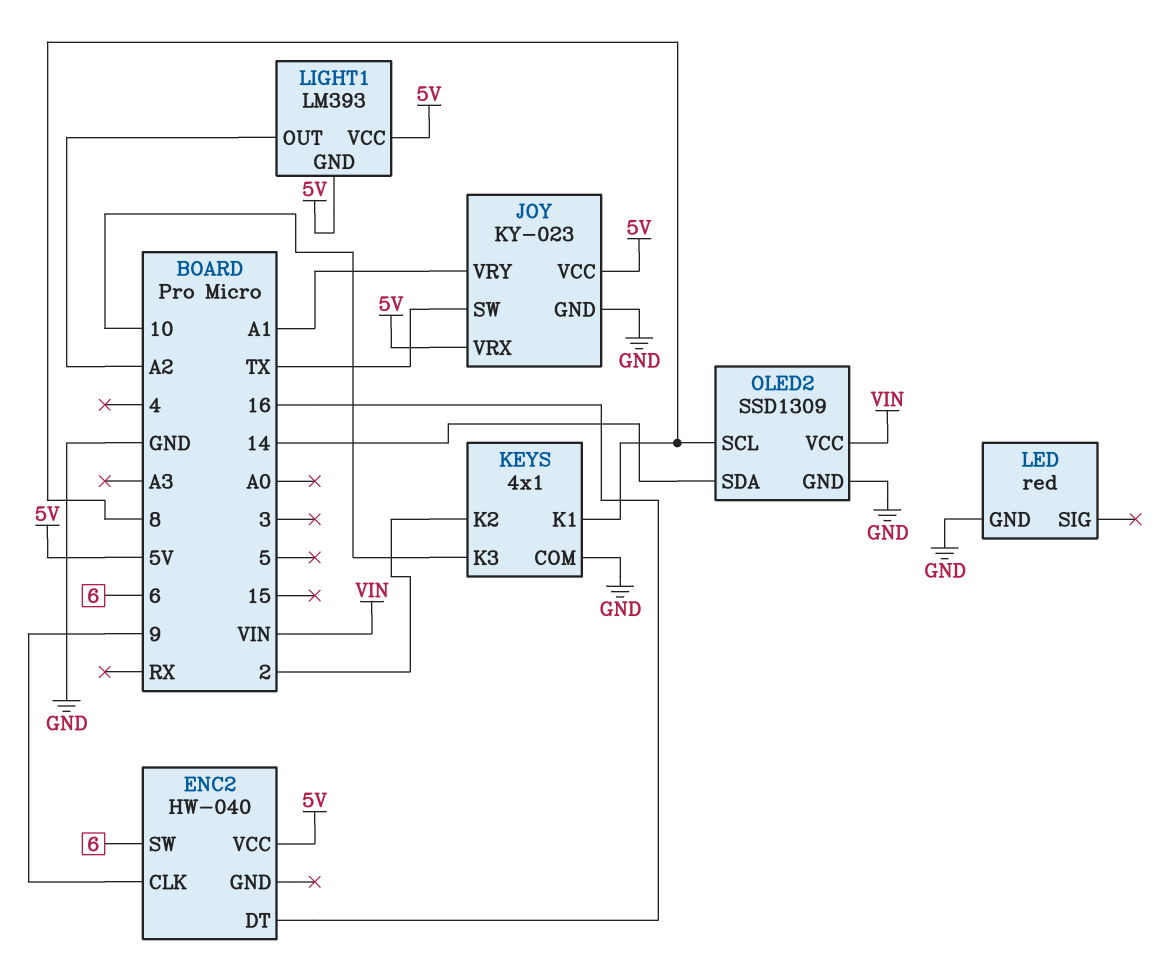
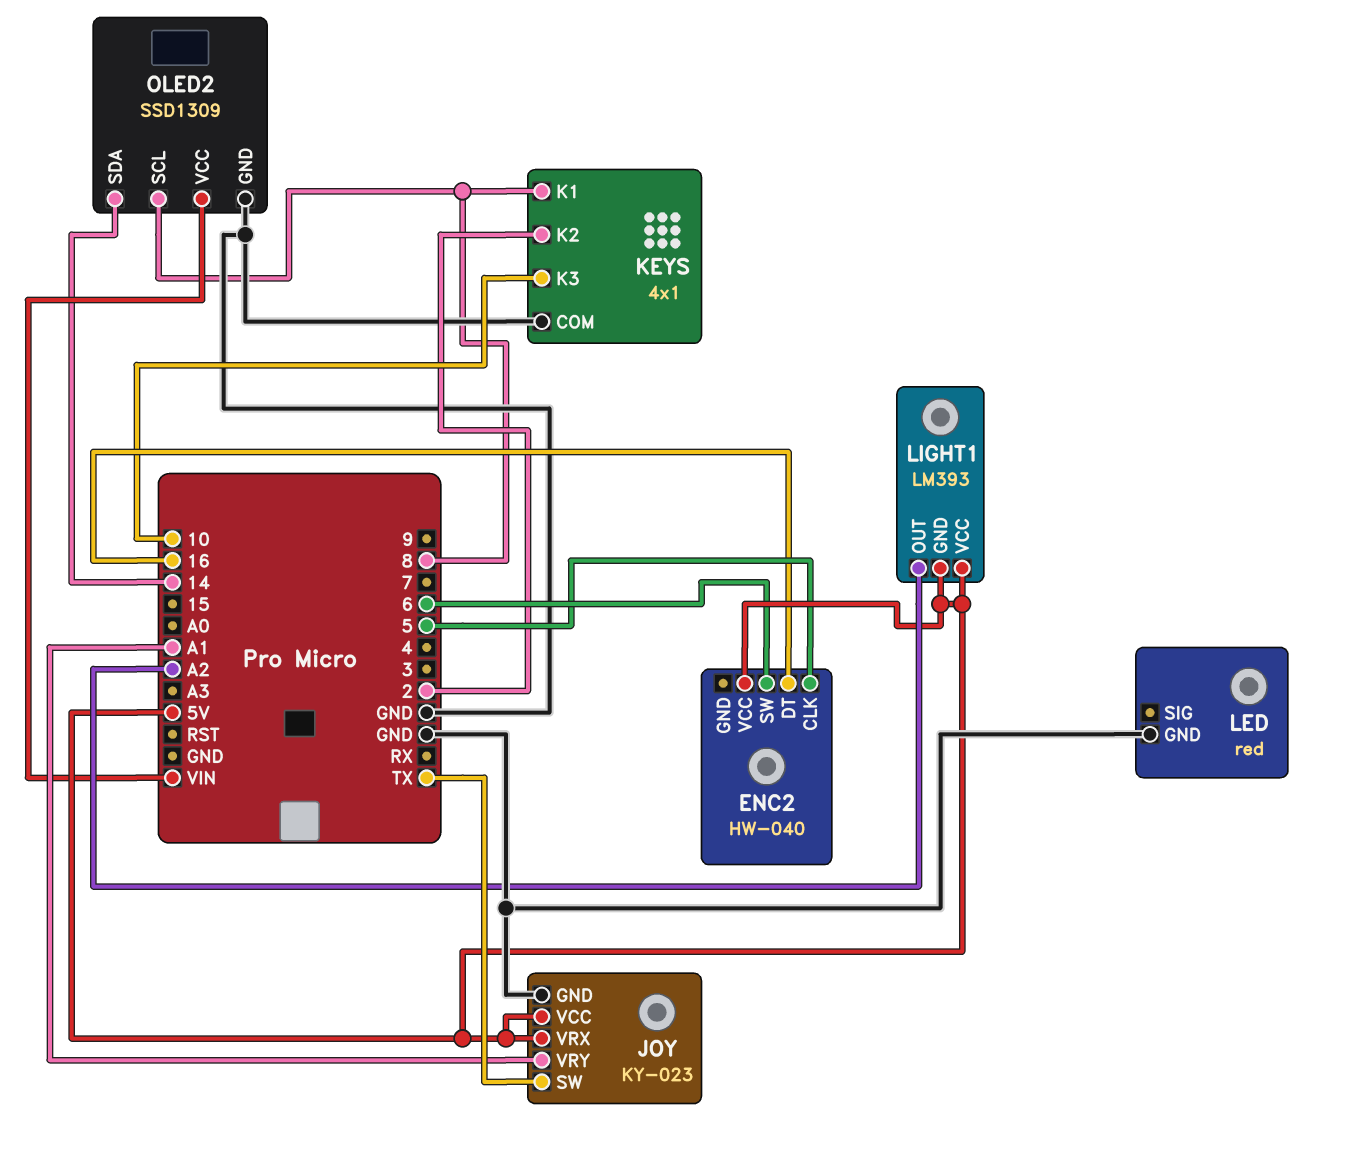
ENC2 pin CLK: 9 -> 5

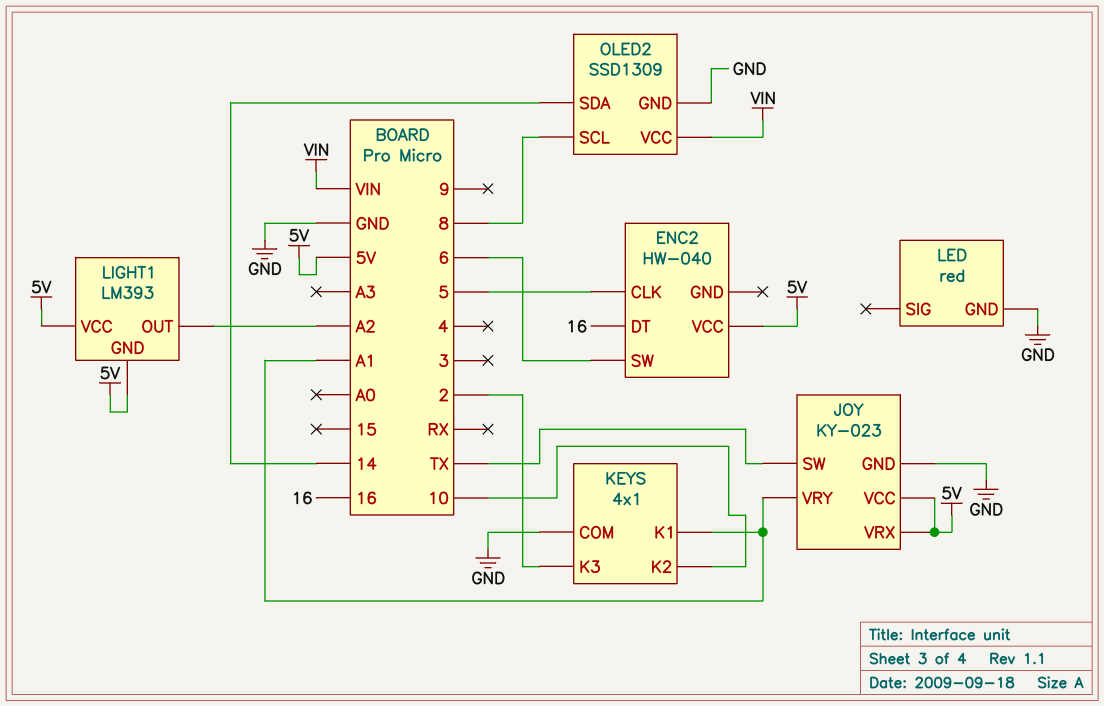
KEYS pin K1: 8 -> A1
KEYS pin K2: 2 -> 10
KEYS pin K3: 10 -> 2

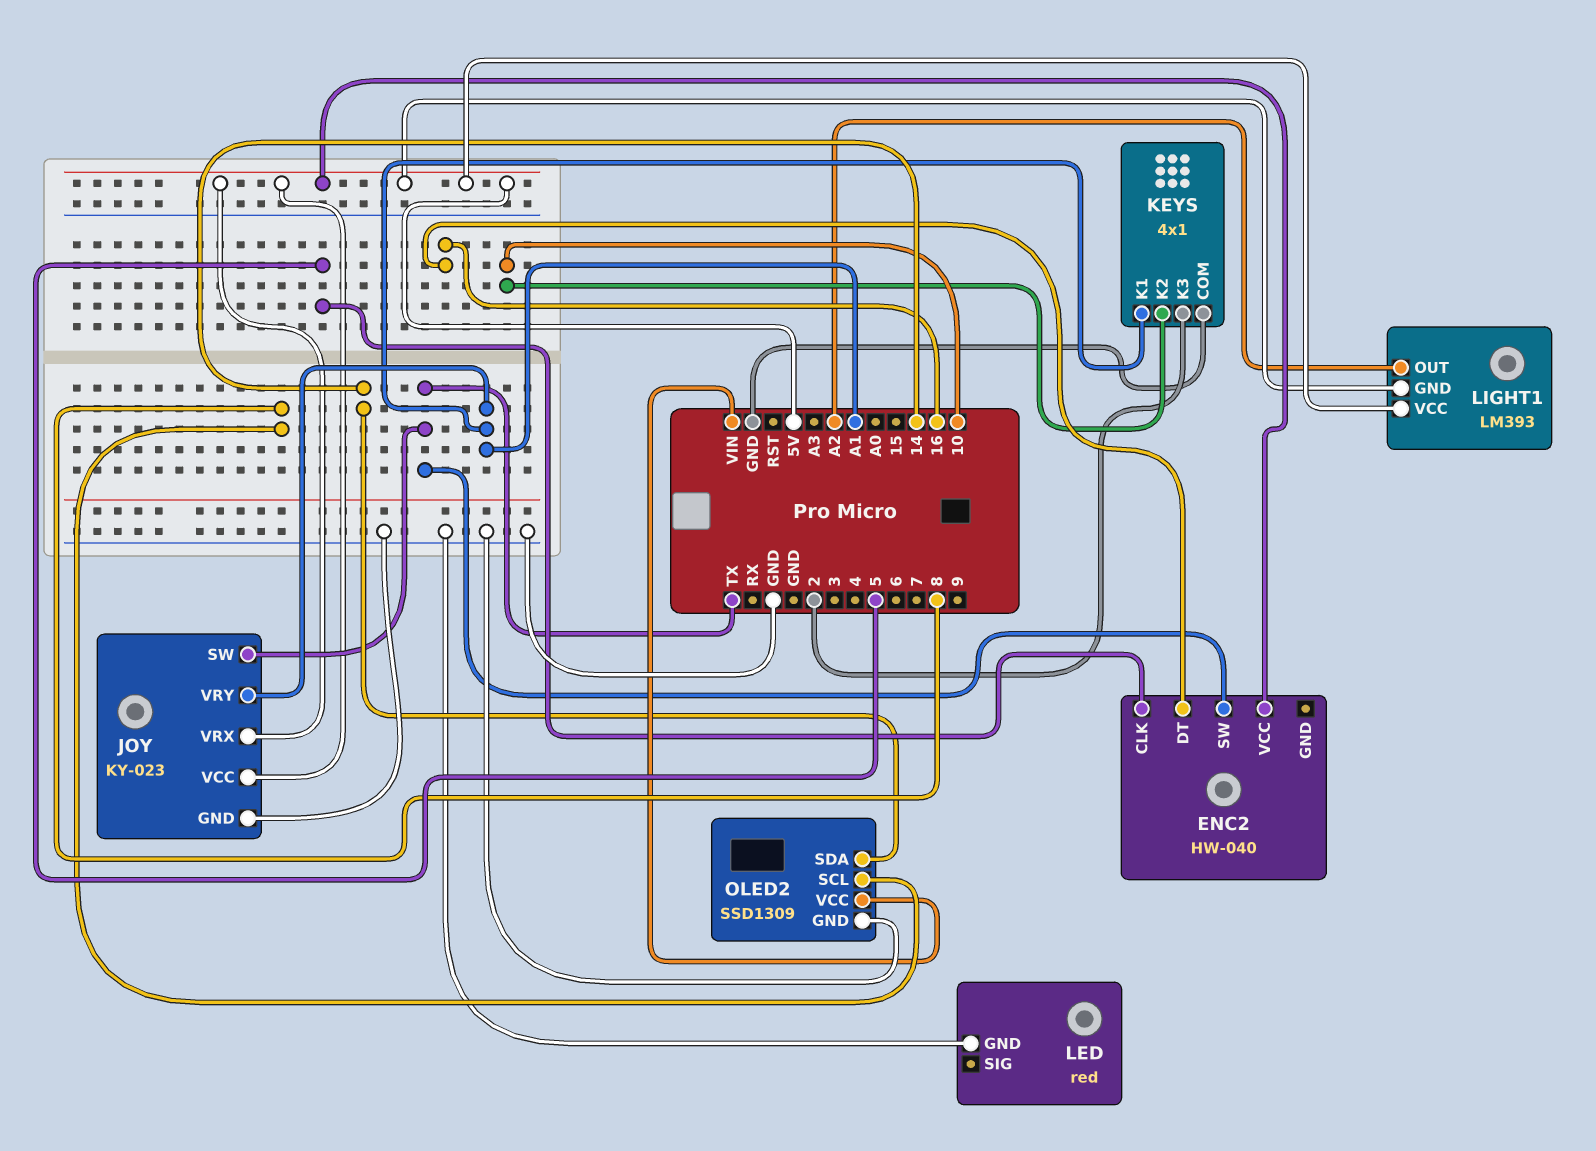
ENC2 pin SW: 6 -> TX

